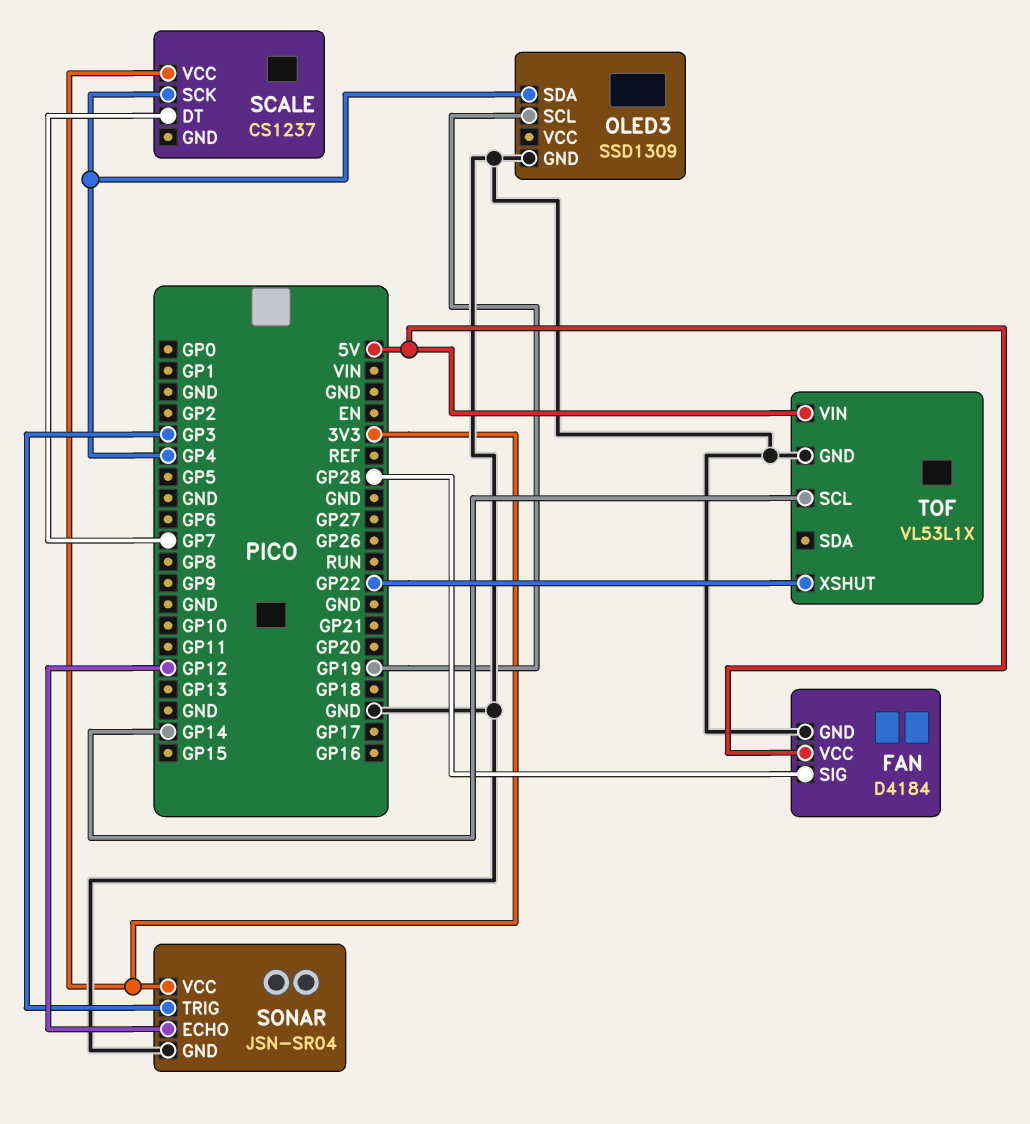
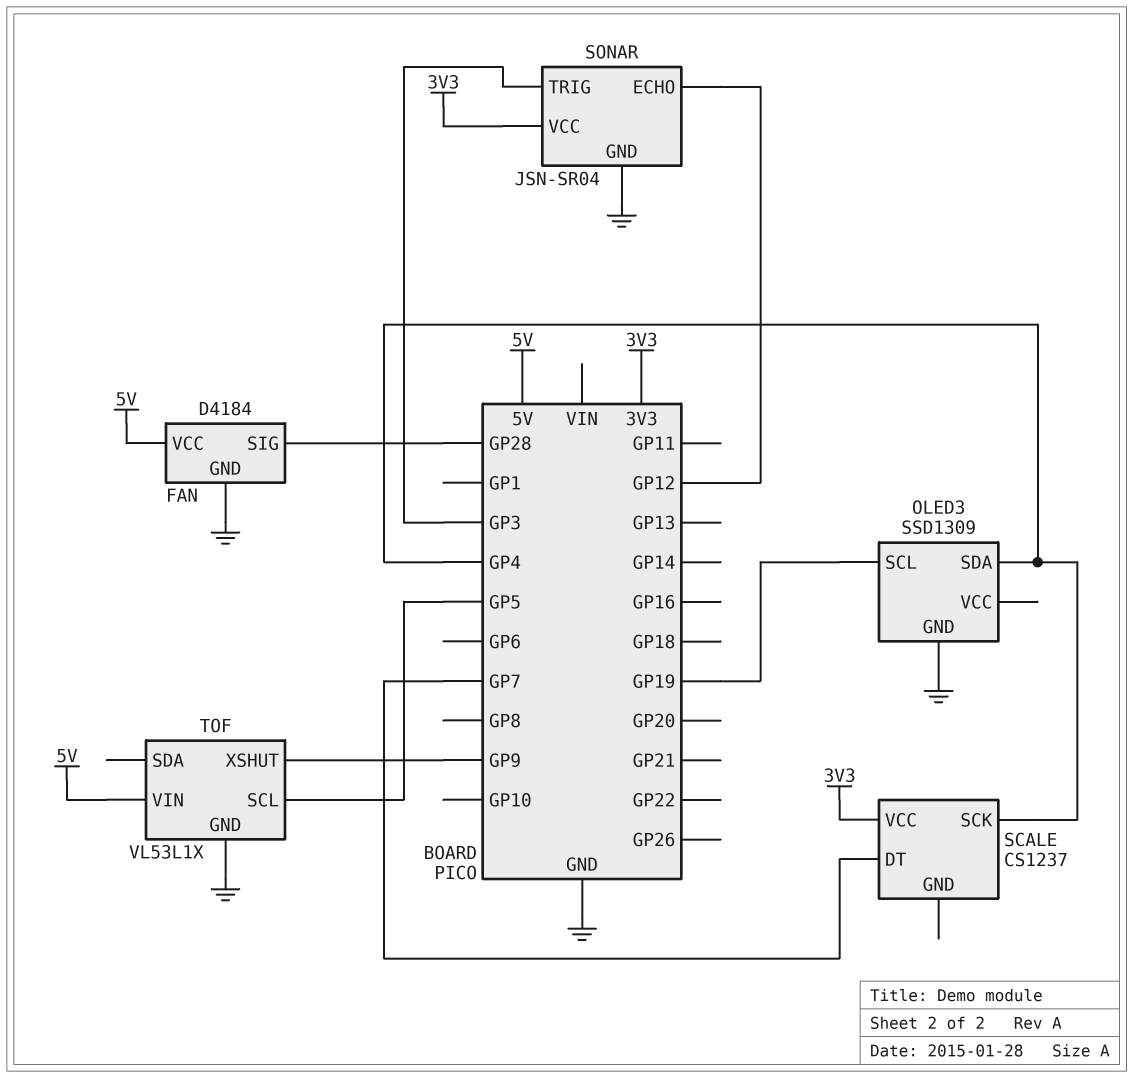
TOF pin SCL: GP14 -> GP5
TOF pin XSHUT: GP22 -> GP9

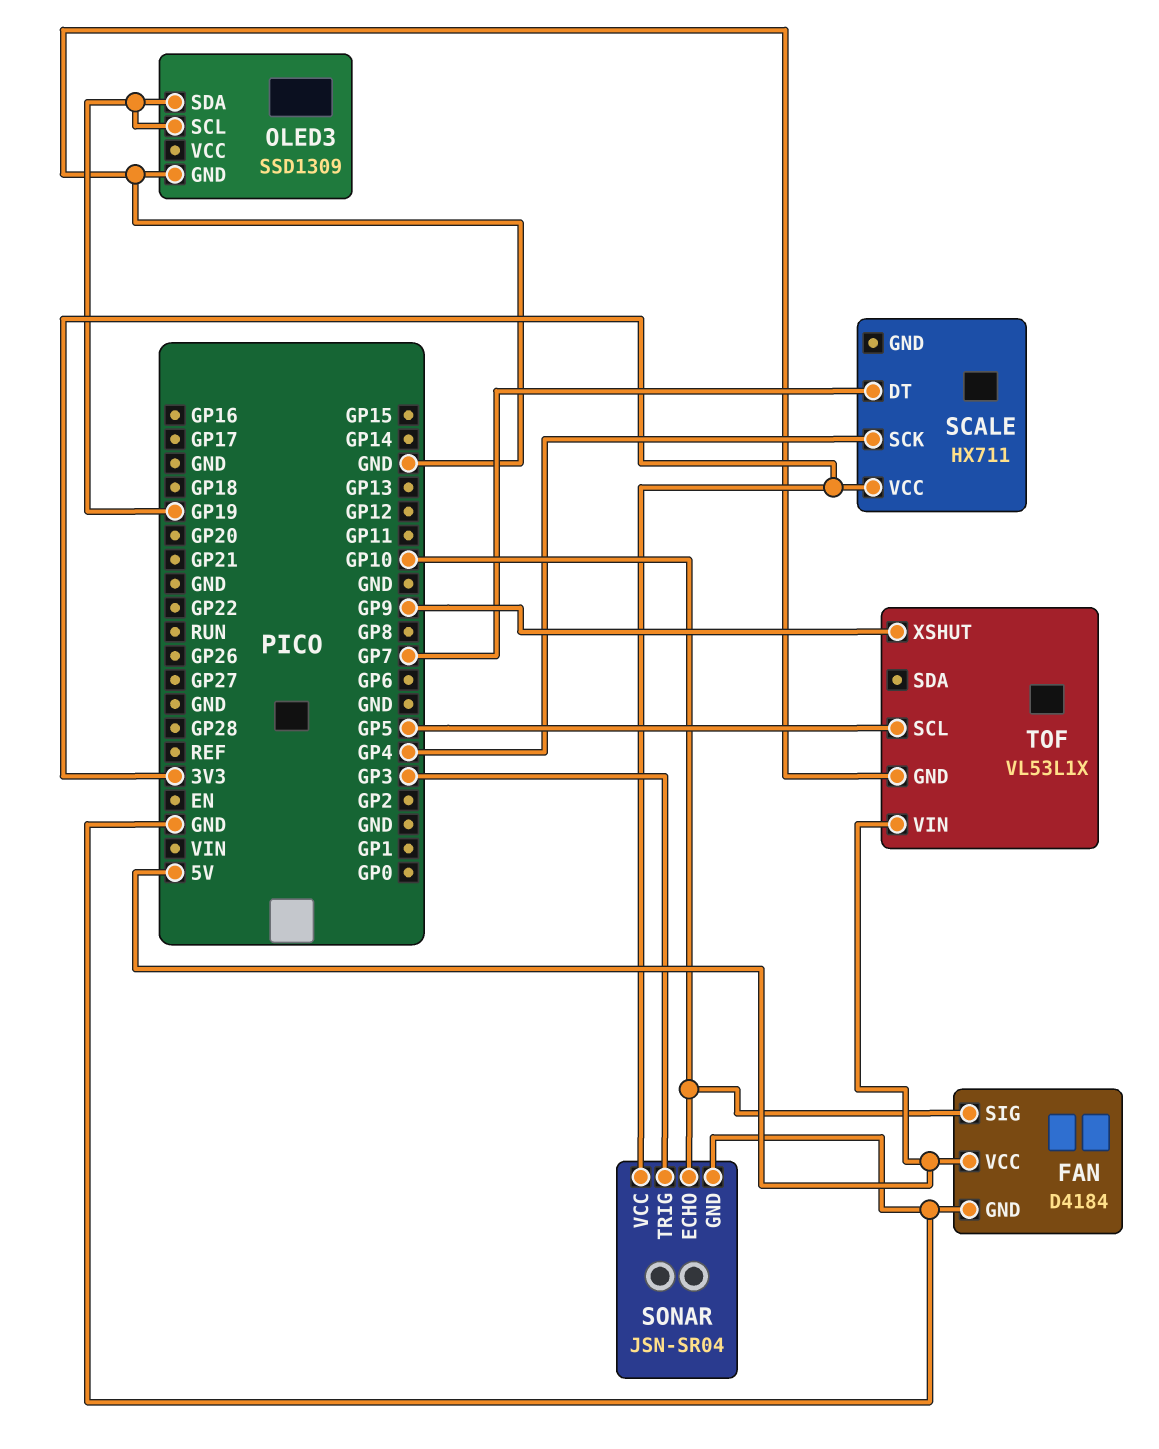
FAN pin SIG: GP28 -> GP10
OLED3 pin SDA: GP4 -> GP19
SCALE: CS1237 -> HX711
SONAR pin ECHO: GP12 -> GP10

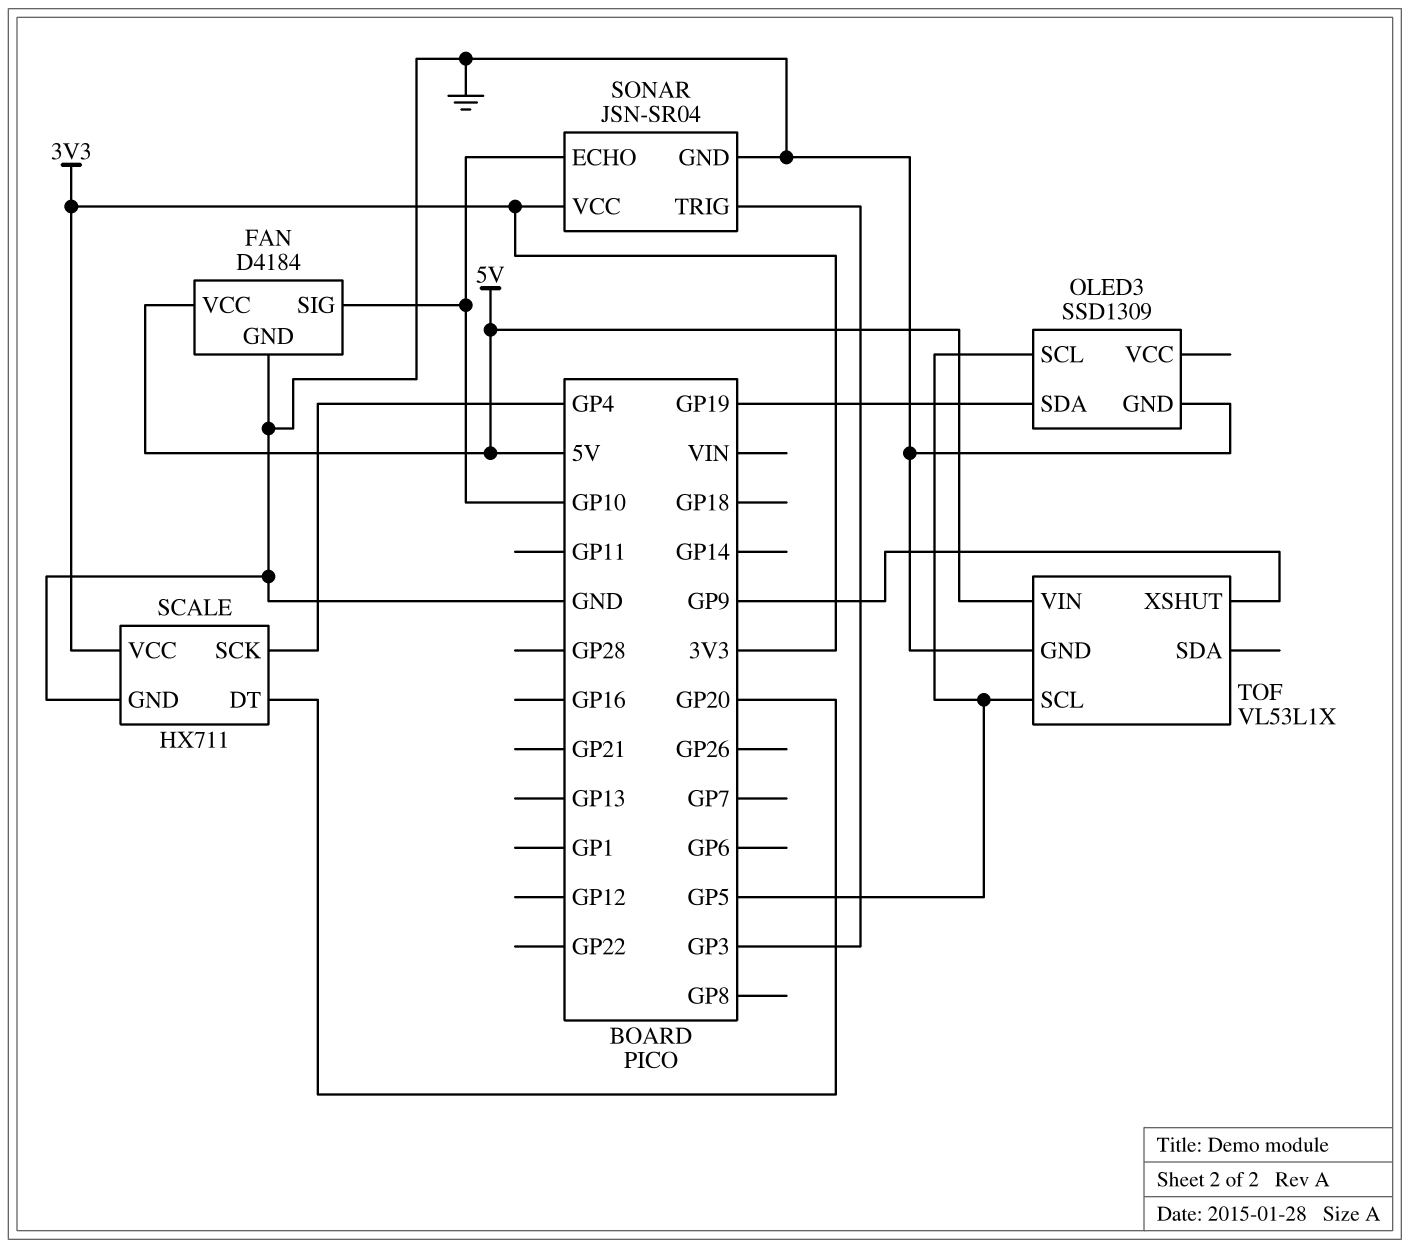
OLED3 pin SCL: GP19 -> GP5
SCALE pin DT: GP7 -> GP20
SCALE pin GND: none -> GND

